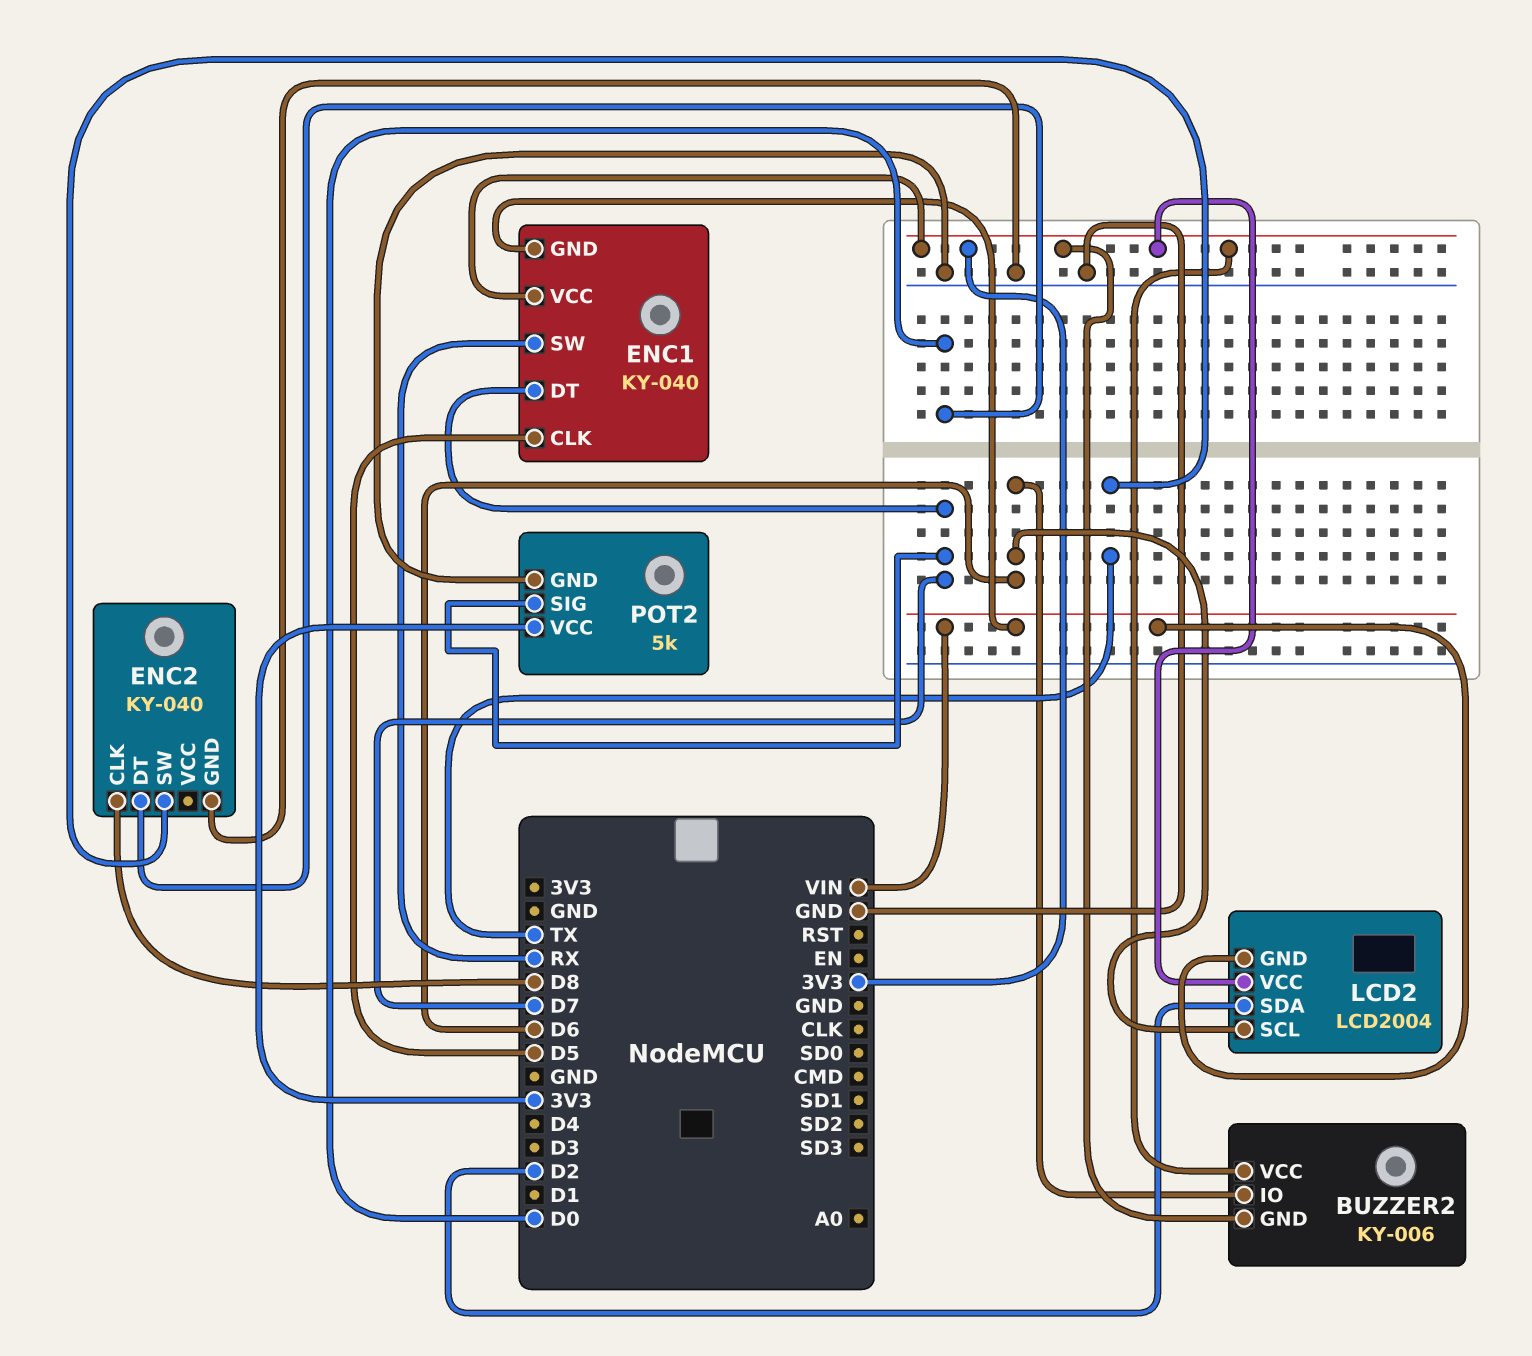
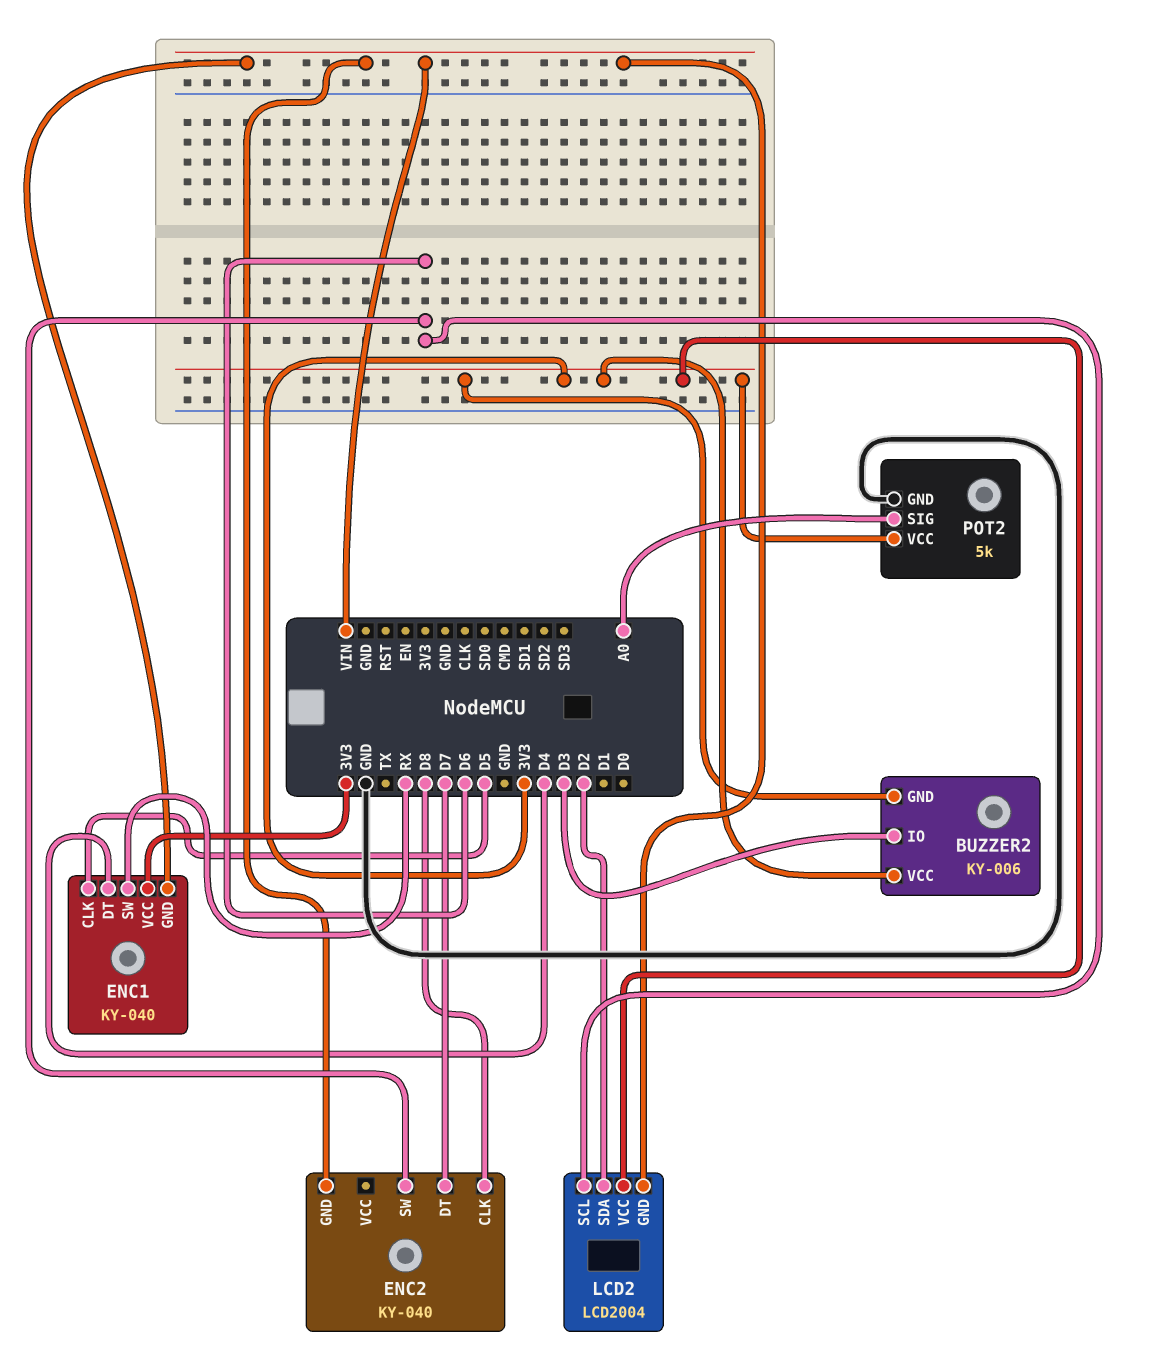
BUZZER2 pin IO: D6 -> D3
ENC1 pin DT: D7 -> D4
ENC2 pin DT: D0 -> D7
ENC2 pin GND: GND -> VIN
ENC2 pin SW: TX -> D6
POT2 pin SIG: D7 -> A0

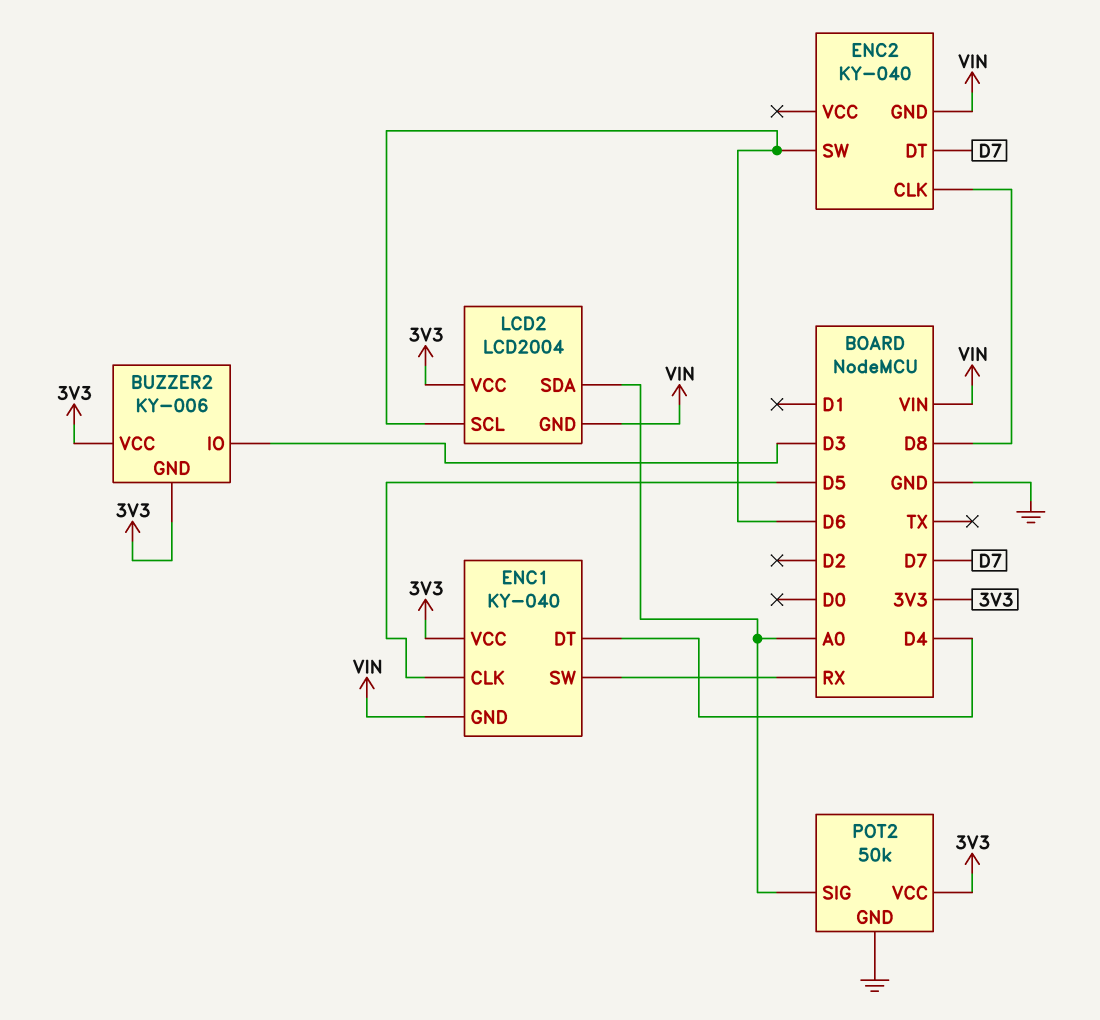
LCD2 pin SDA: D2 -> A0
POT2: 5k -> 50k

